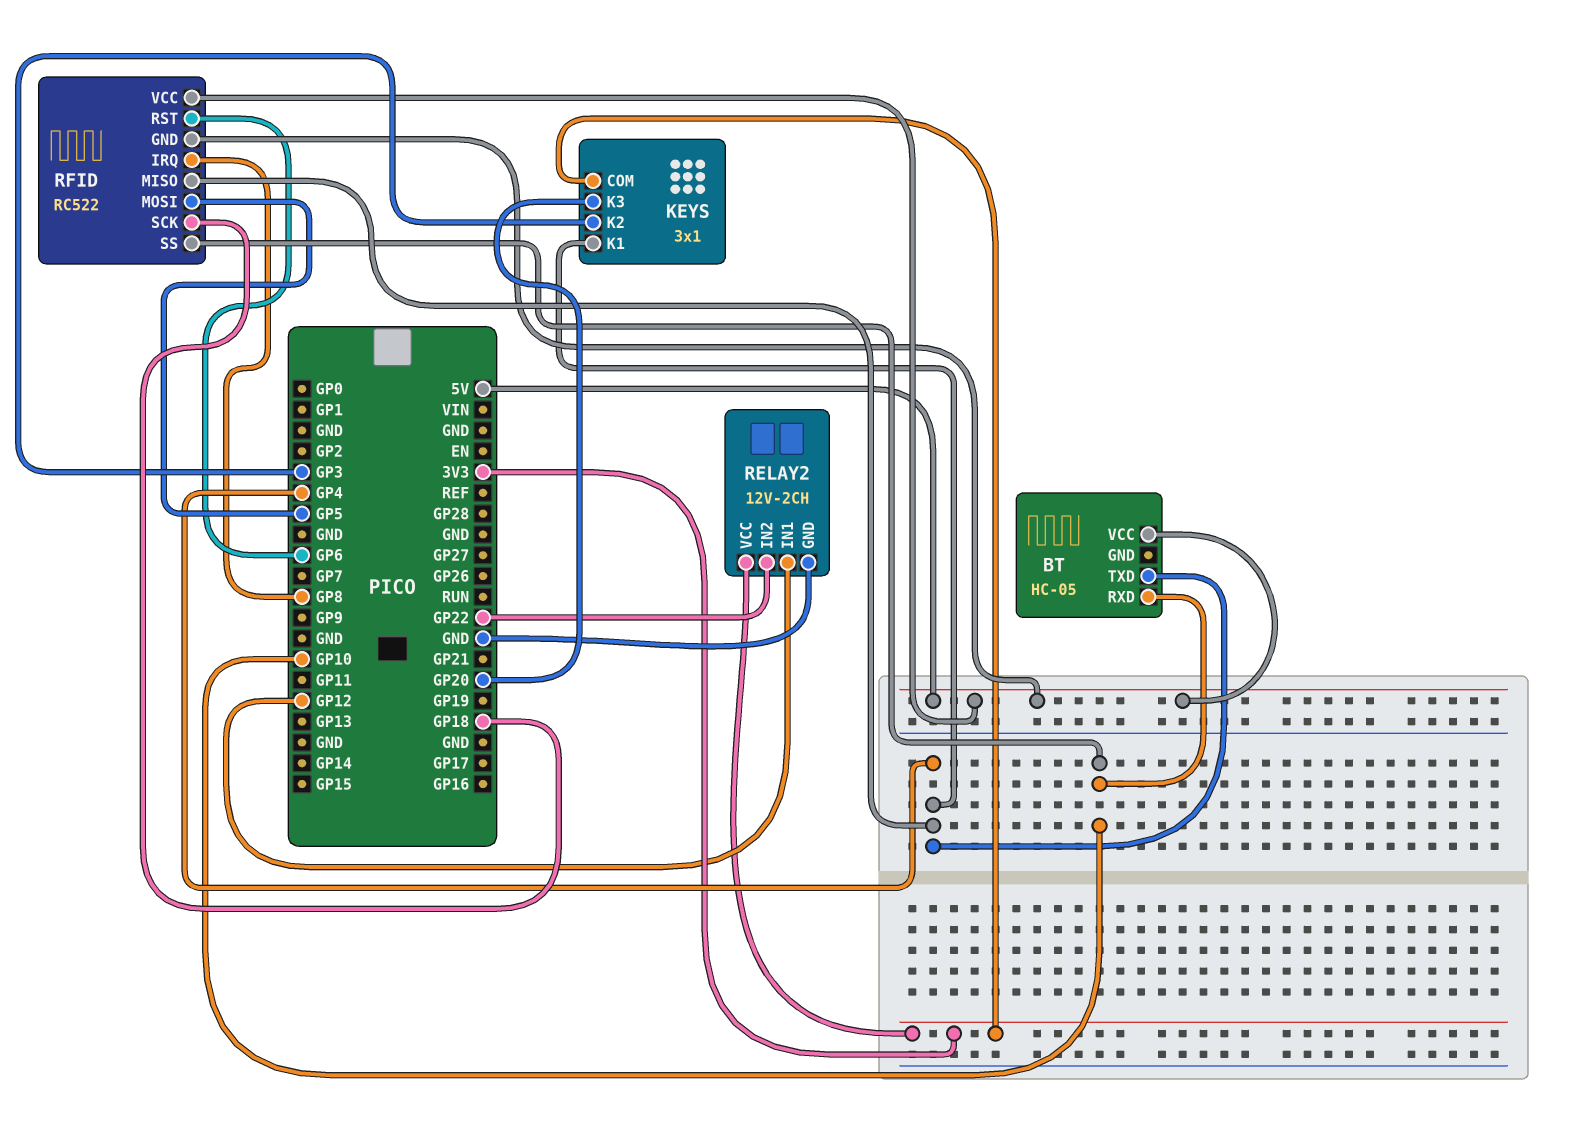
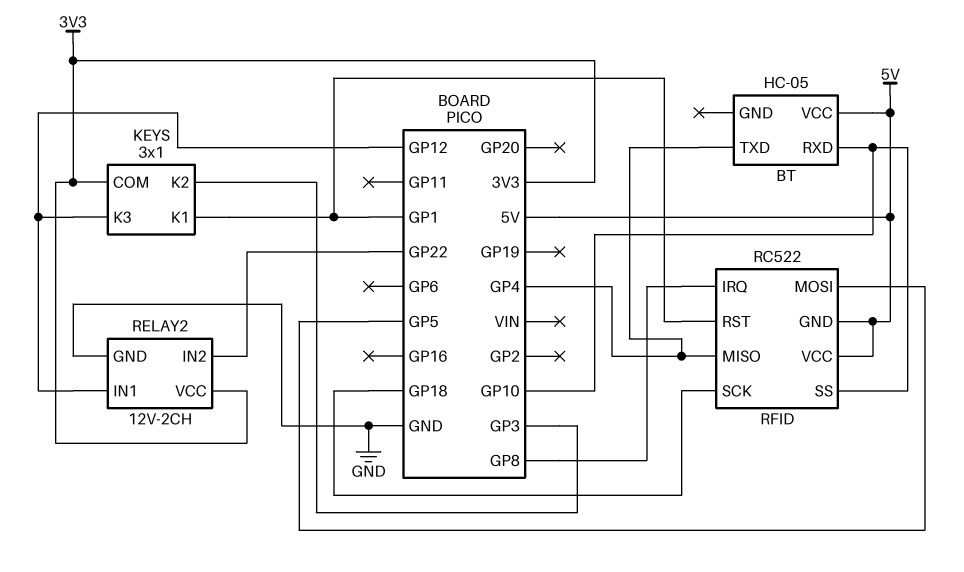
KEYS pin K1: GP4 -> GP1
KEYS pin K3: GP20 -> GP12
RFID pin RST: GP6 -> GP1

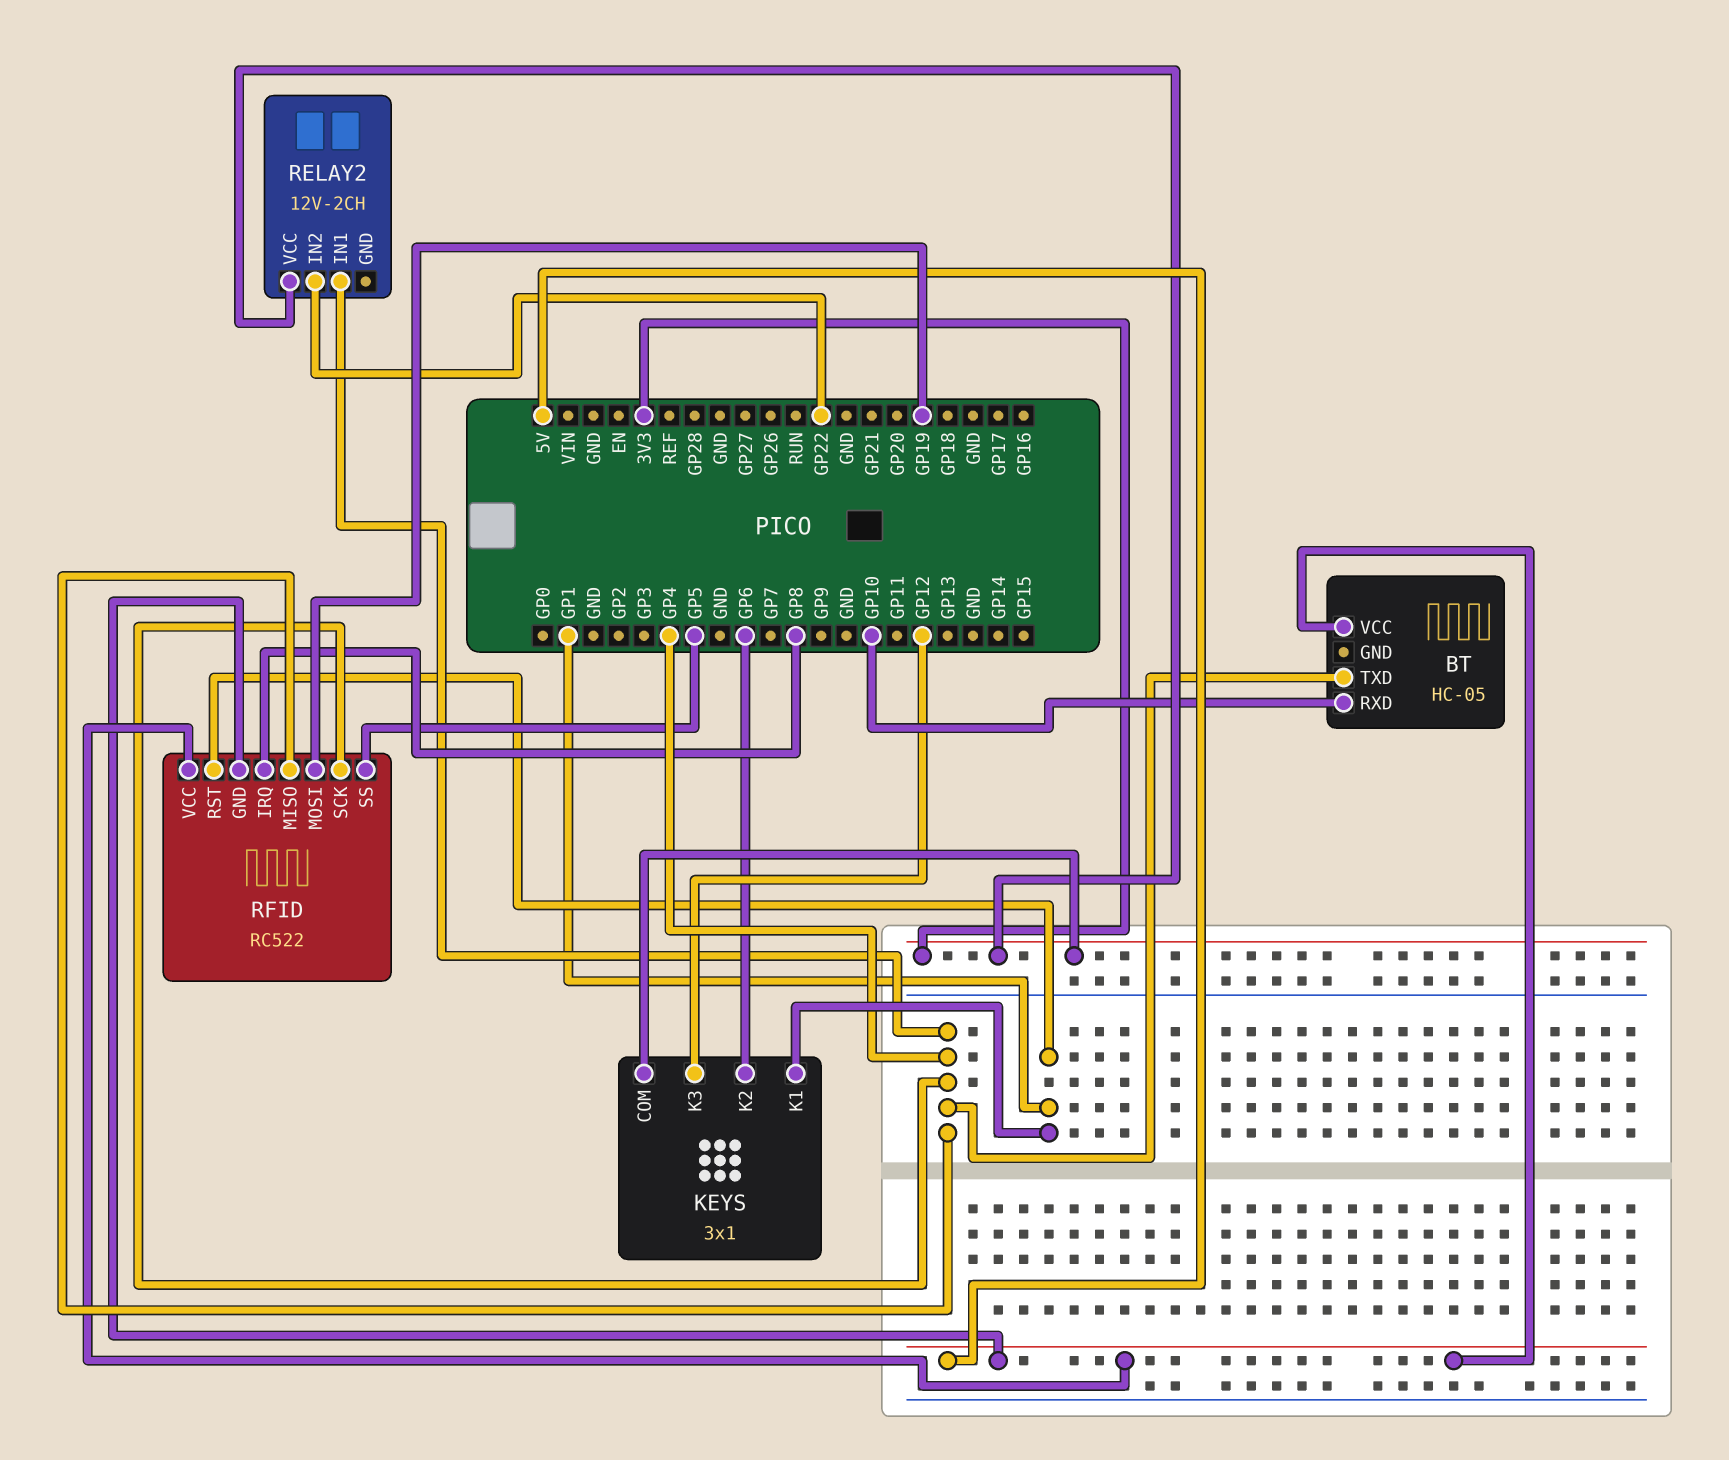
KEYS pin K2: GP3 -> GP6
RELAY2 pin GND: GND -> none
RELAY2 pin IN1: GP12 -> GP4
RFID pin MOSI: GP5 -> GP19
RFID pin SCK: GP18 -> GP4
RFID pin SS: GP10 -> GP5

